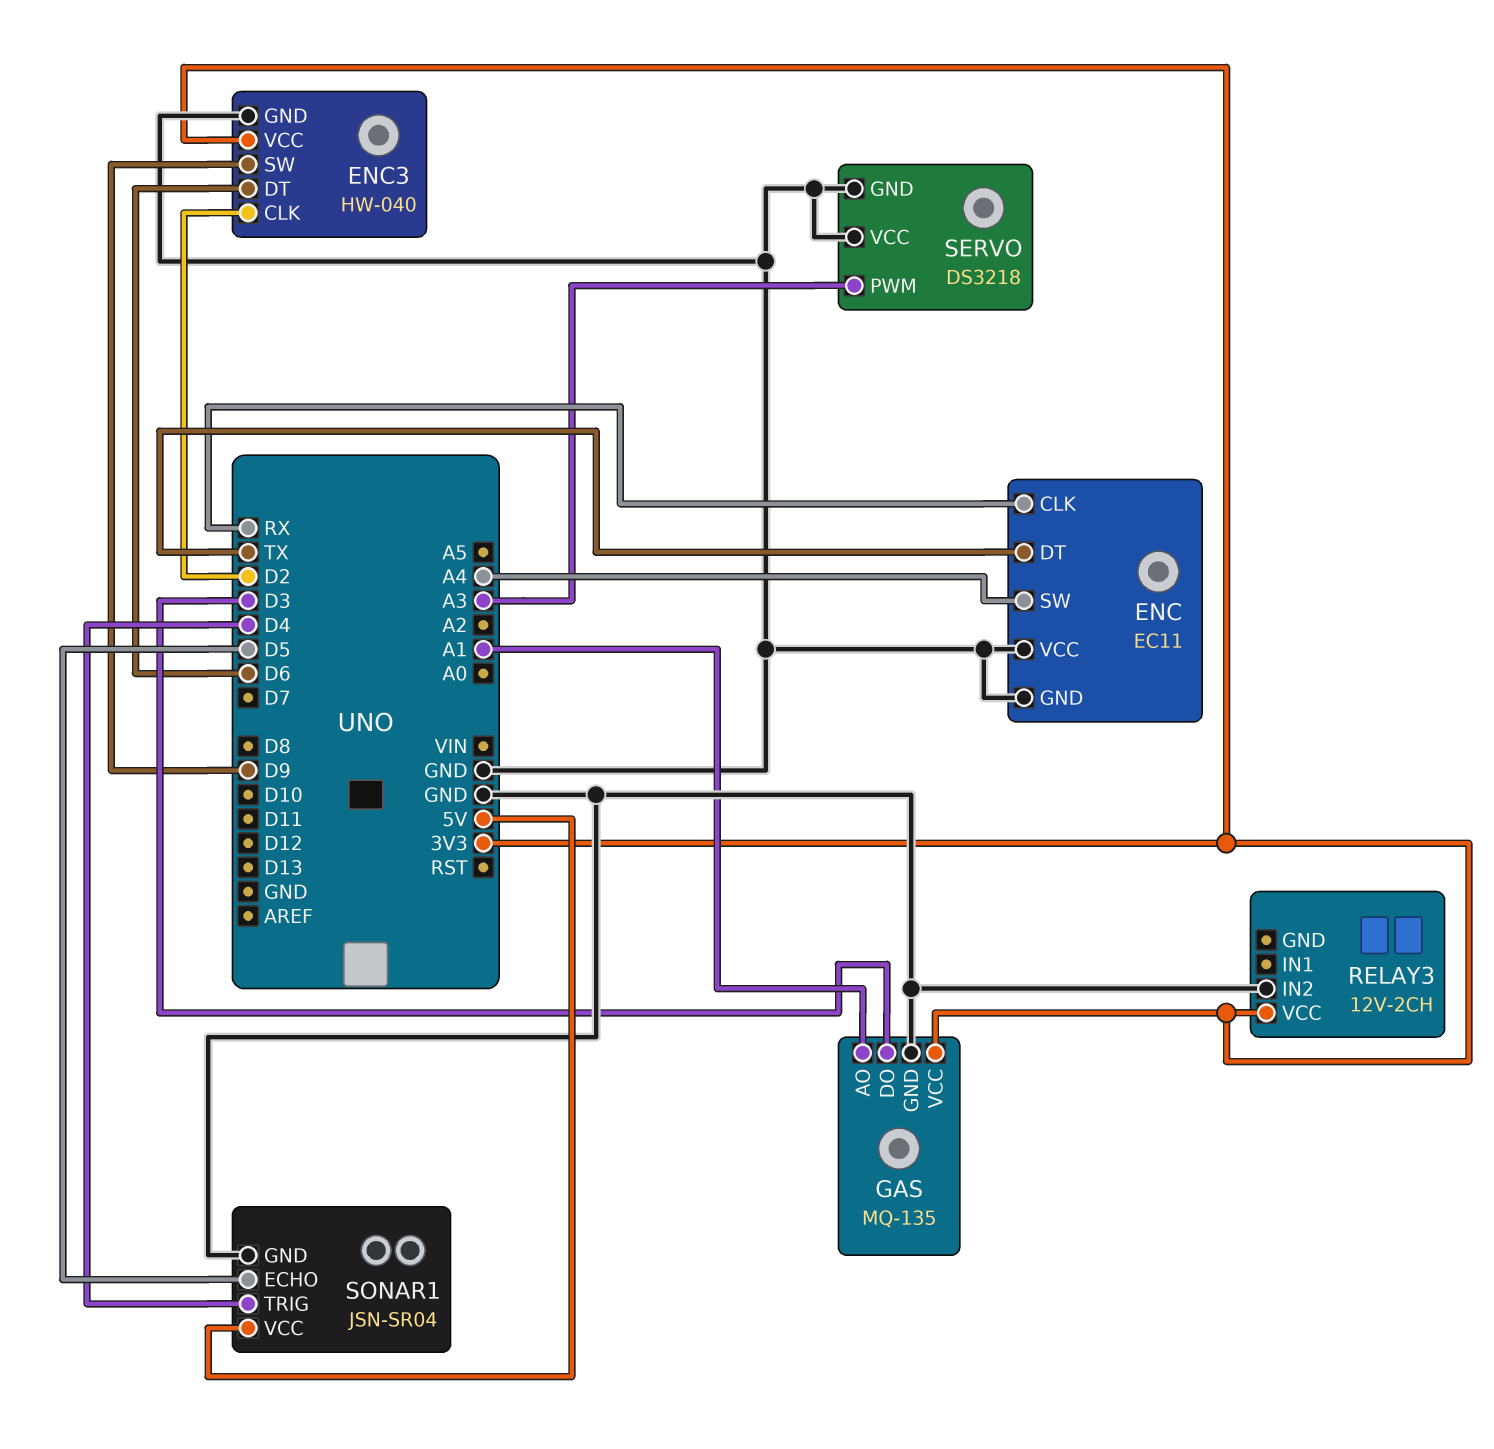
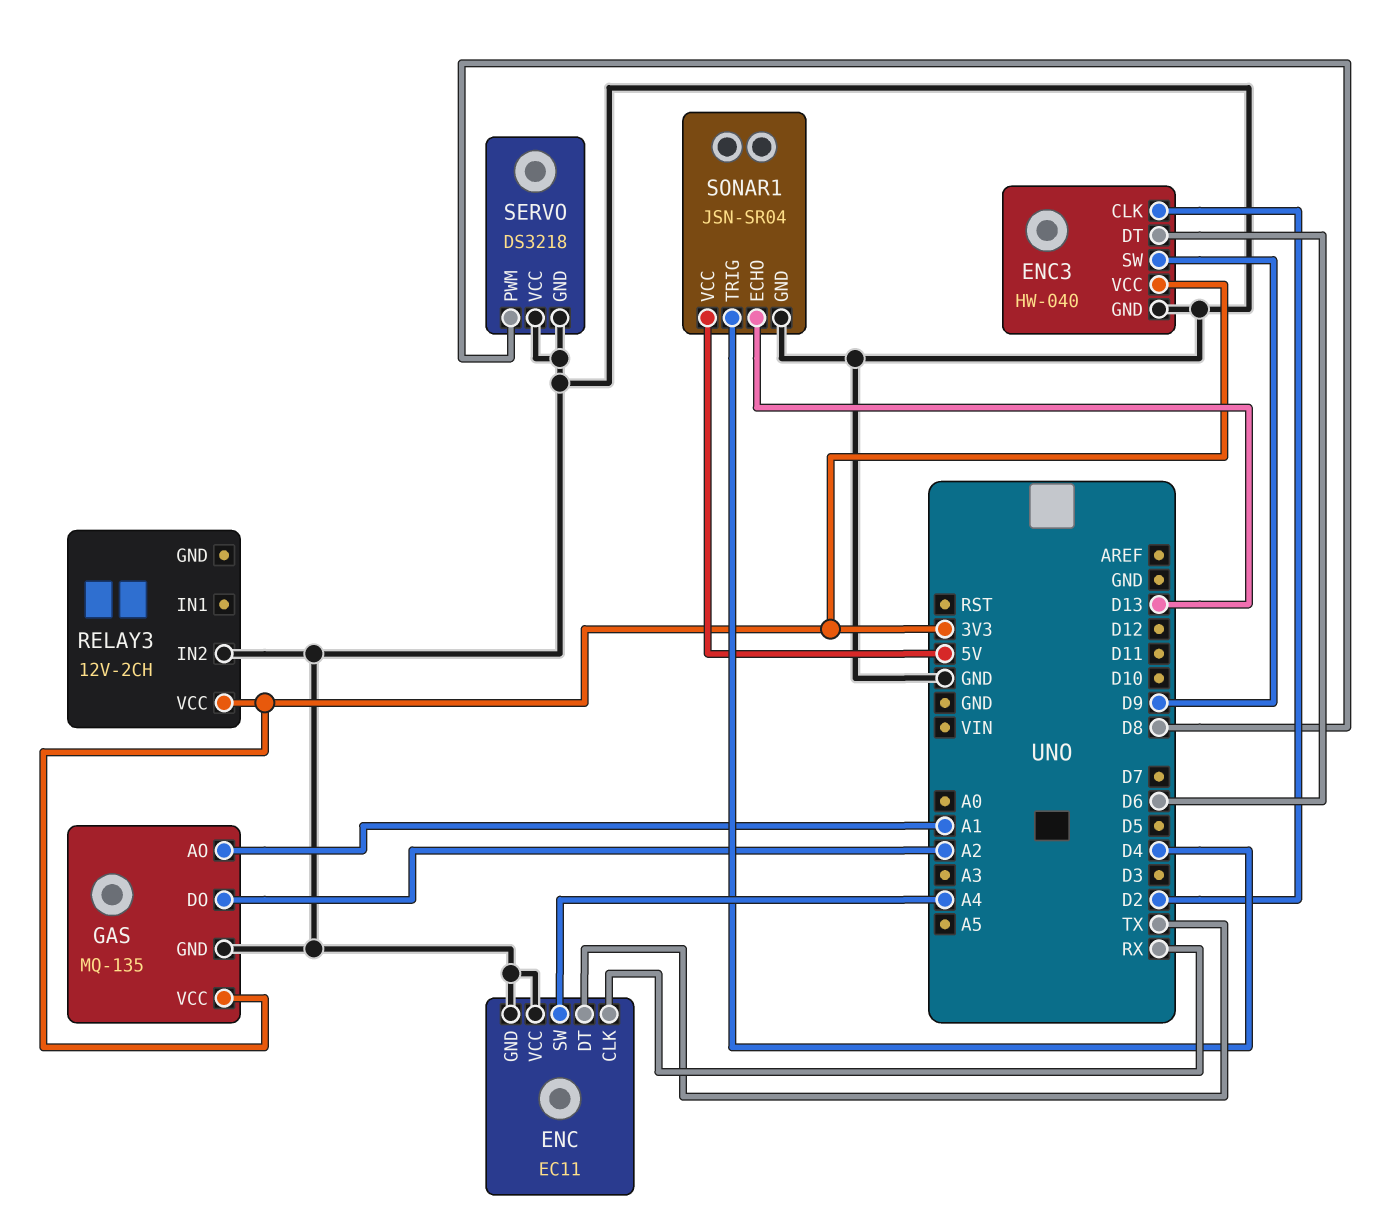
GAS pin DO: D3 -> A2
SERVO pin PWM: A3 -> D8
SONAR1 pin ECHO: D5 -> D13

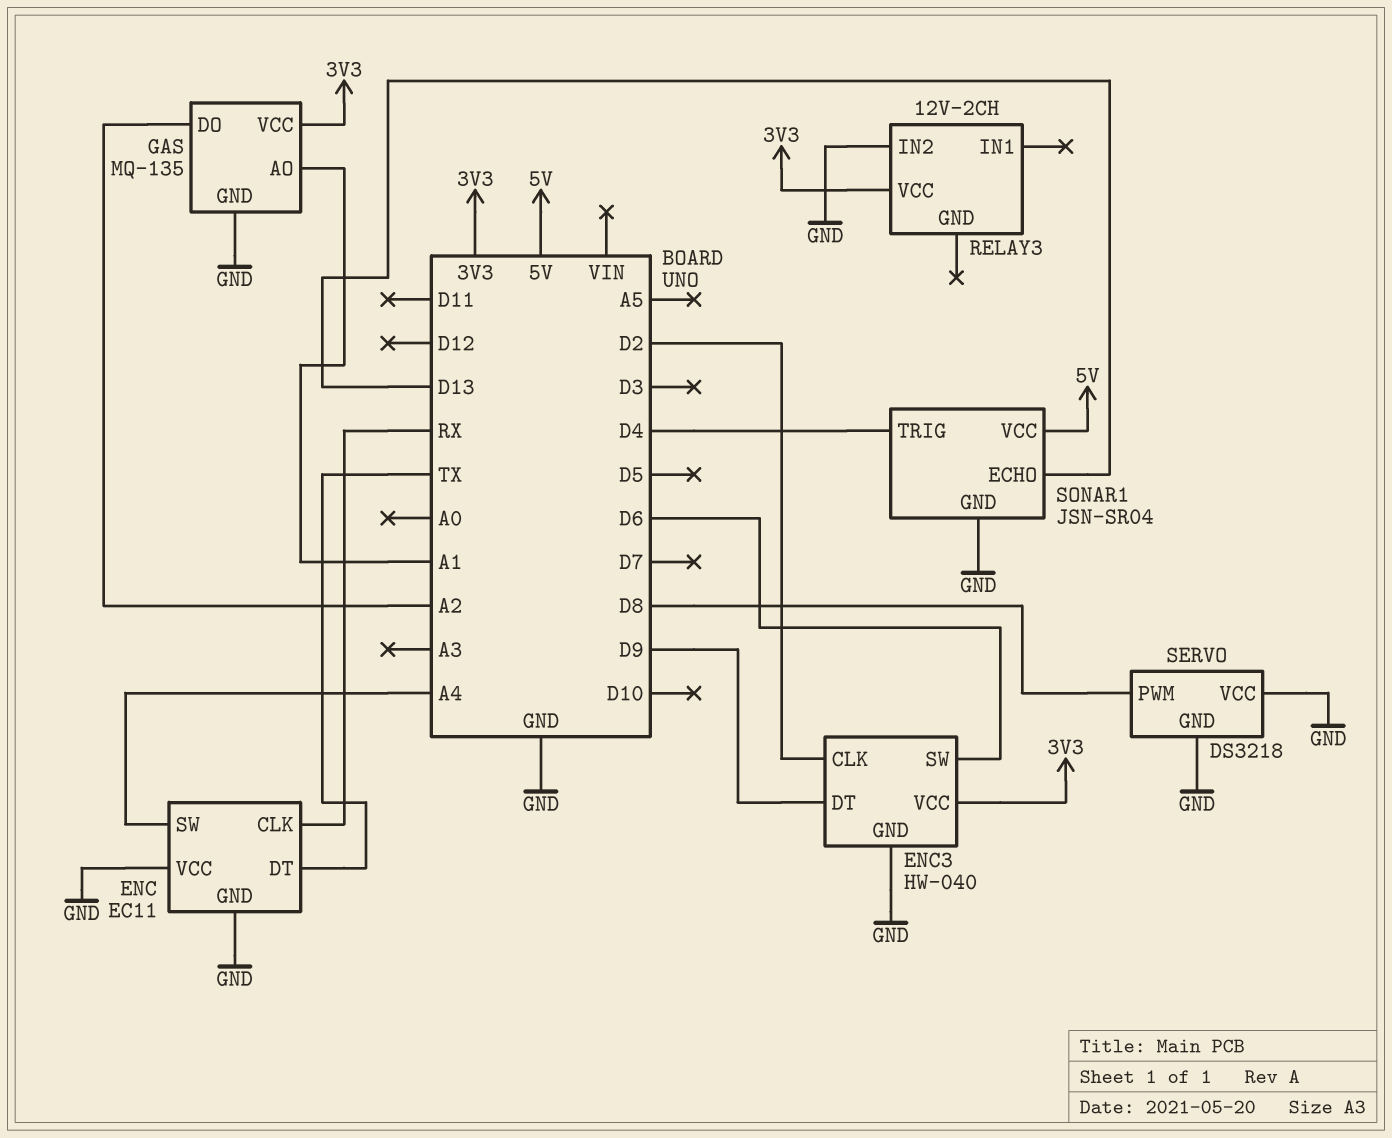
ENC3 pin DT: D6 -> D9
ENC3 pin SW: D9 -> D6

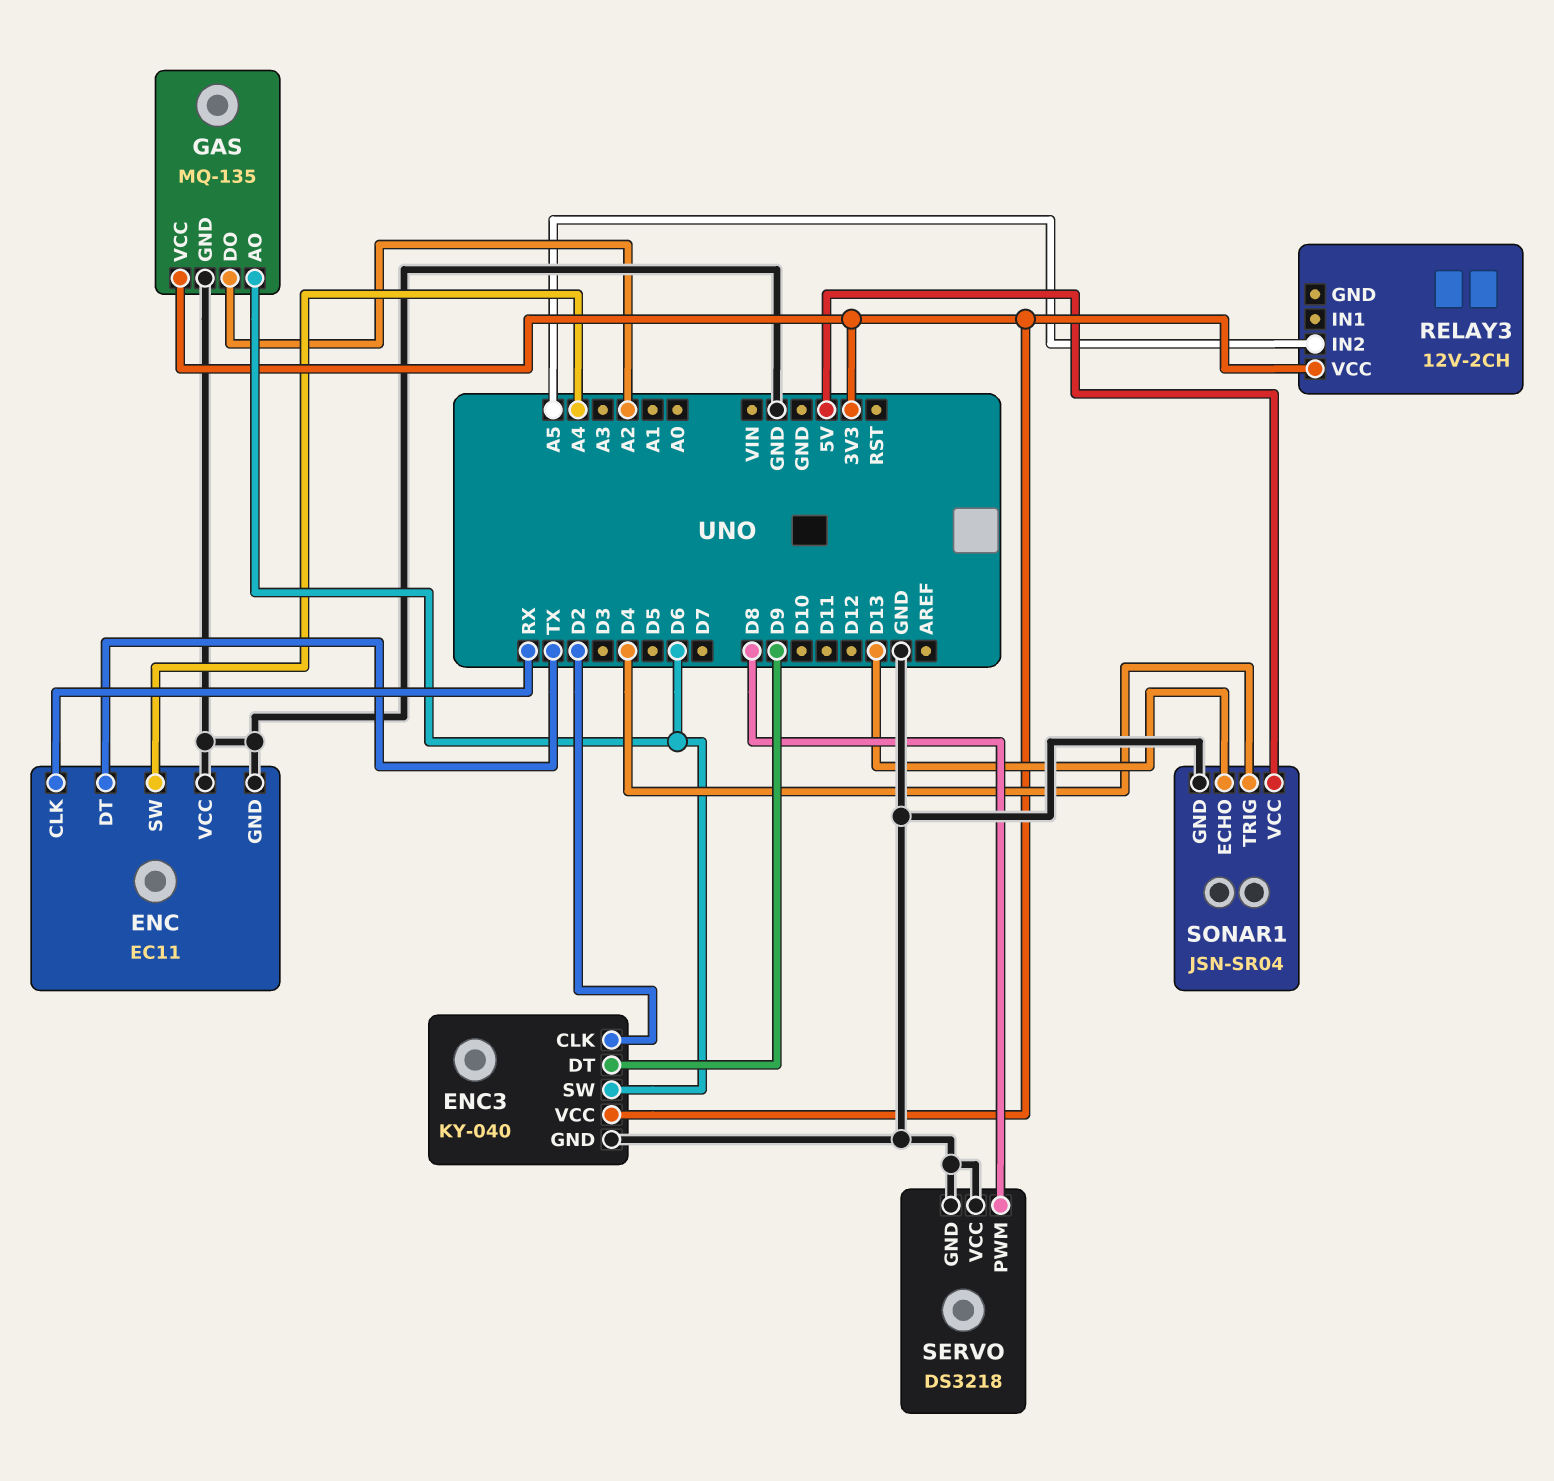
ENC3: HW-040 -> KY-040
GAS pin AO: A1 -> D6
RELAY3 pin IN2: GND -> A5

